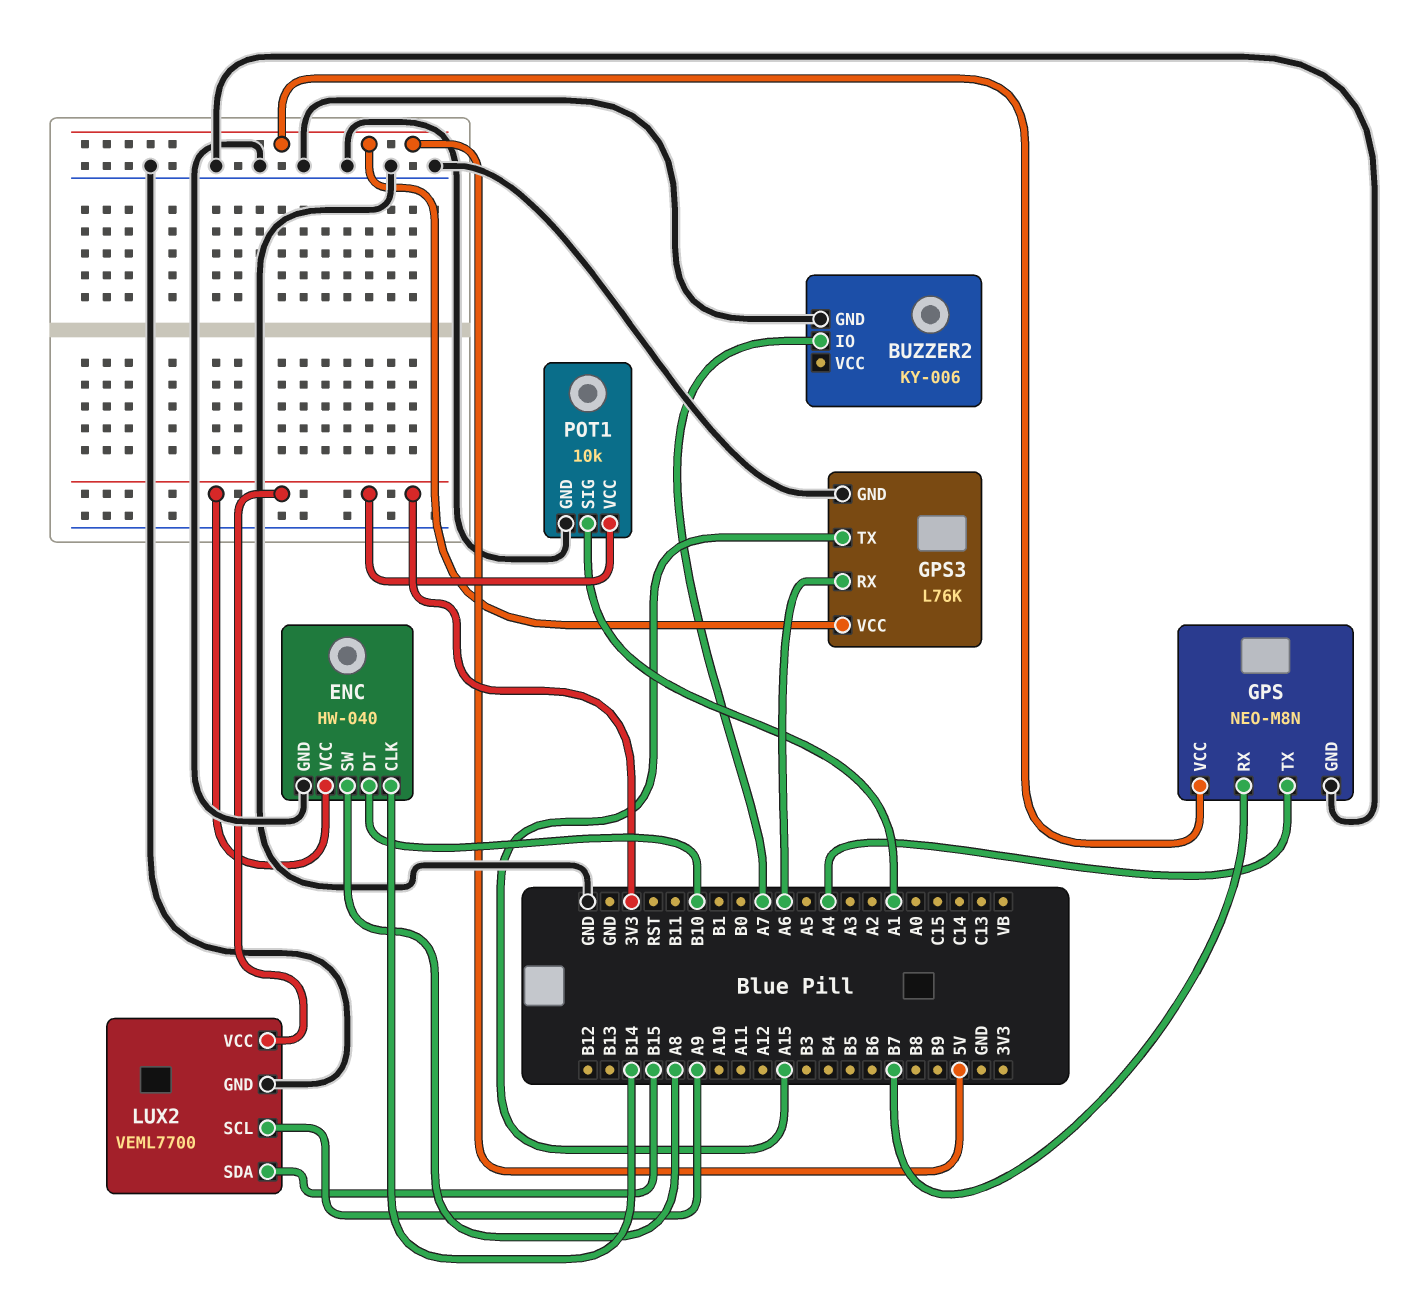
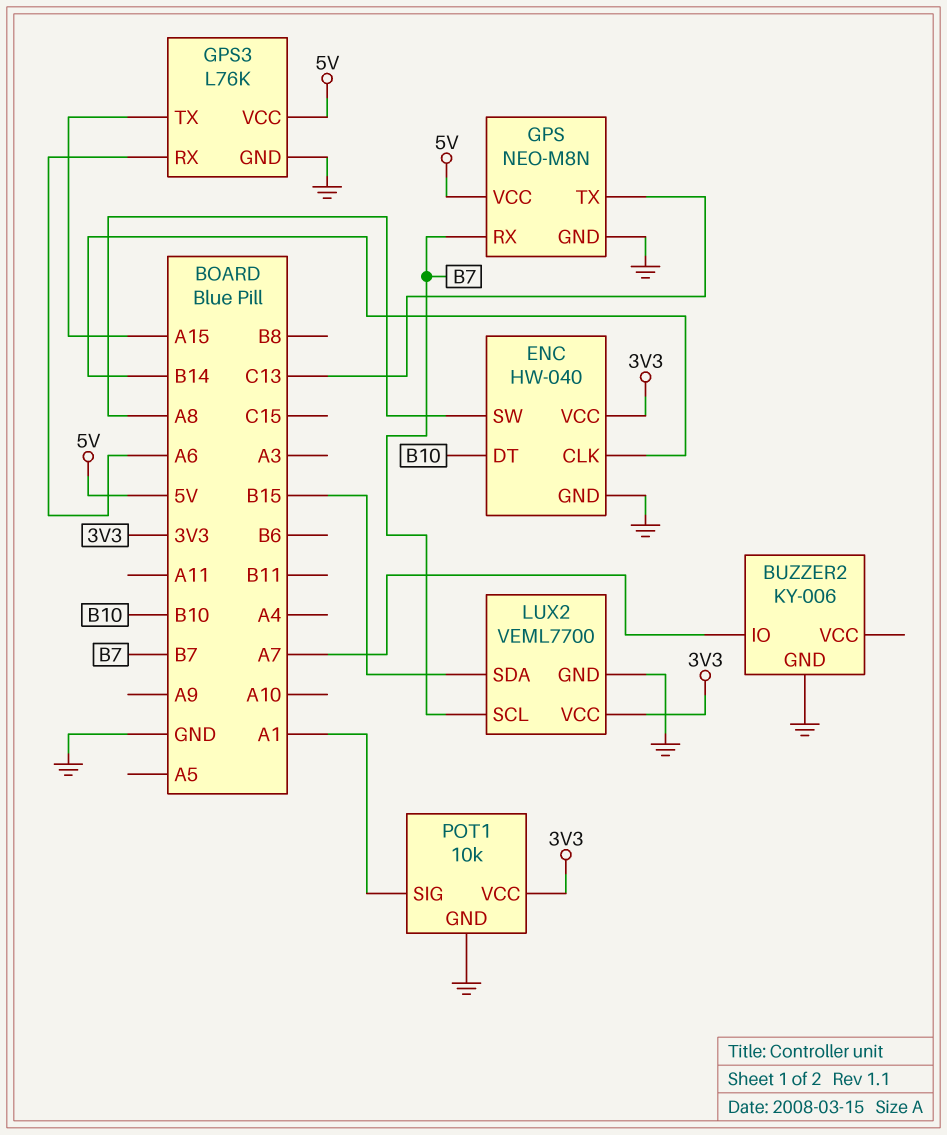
GPS pin TX: A4 -> C13
LUX2 pin SCL: A9 -> B7

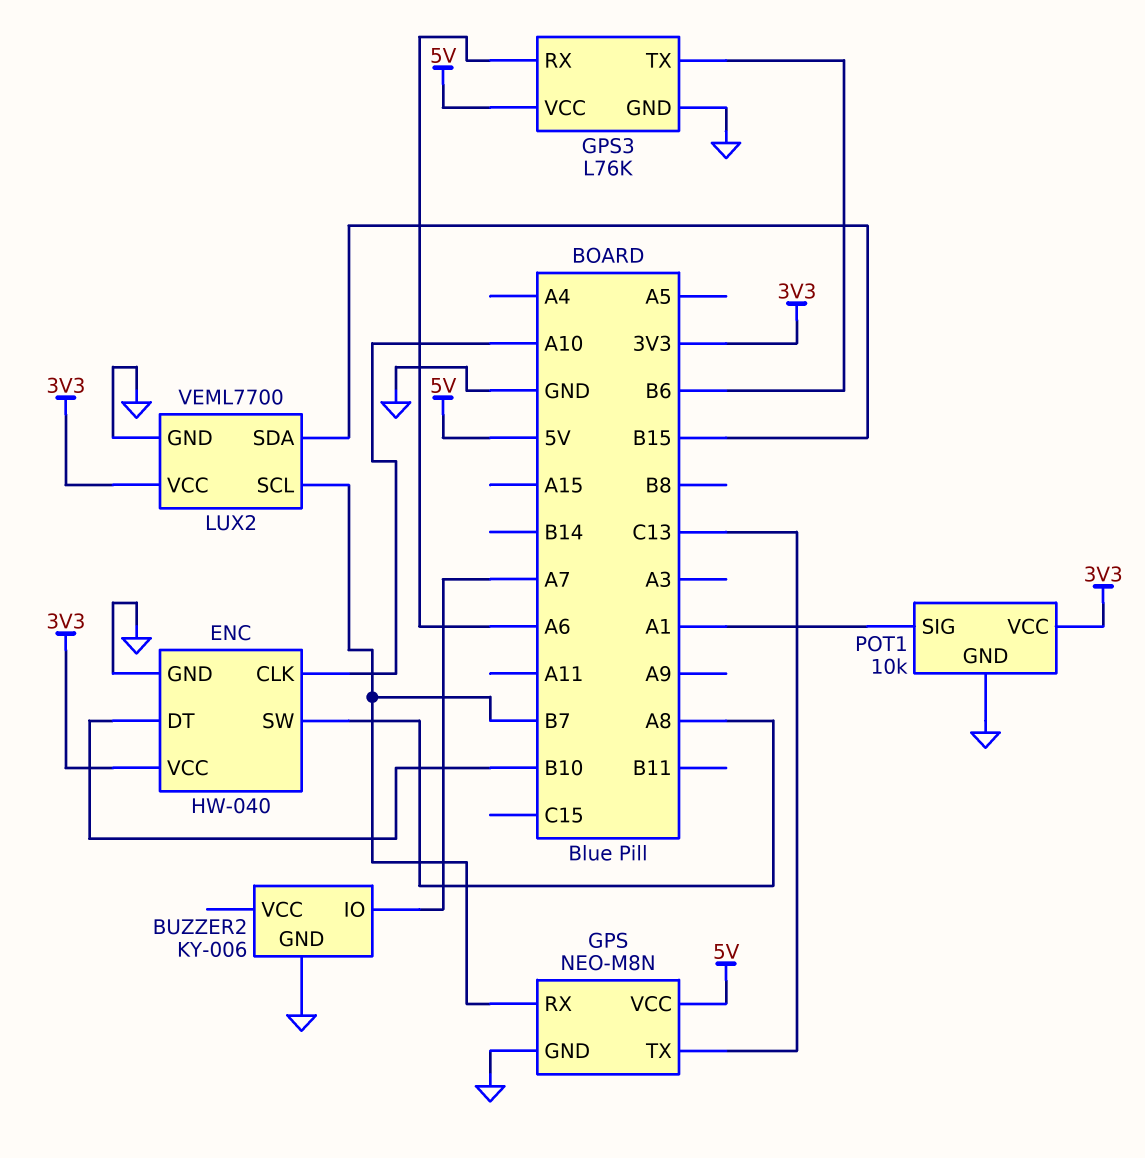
ENC pin CLK: B14 -> A10
GPS3 pin TX: A15 -> B6

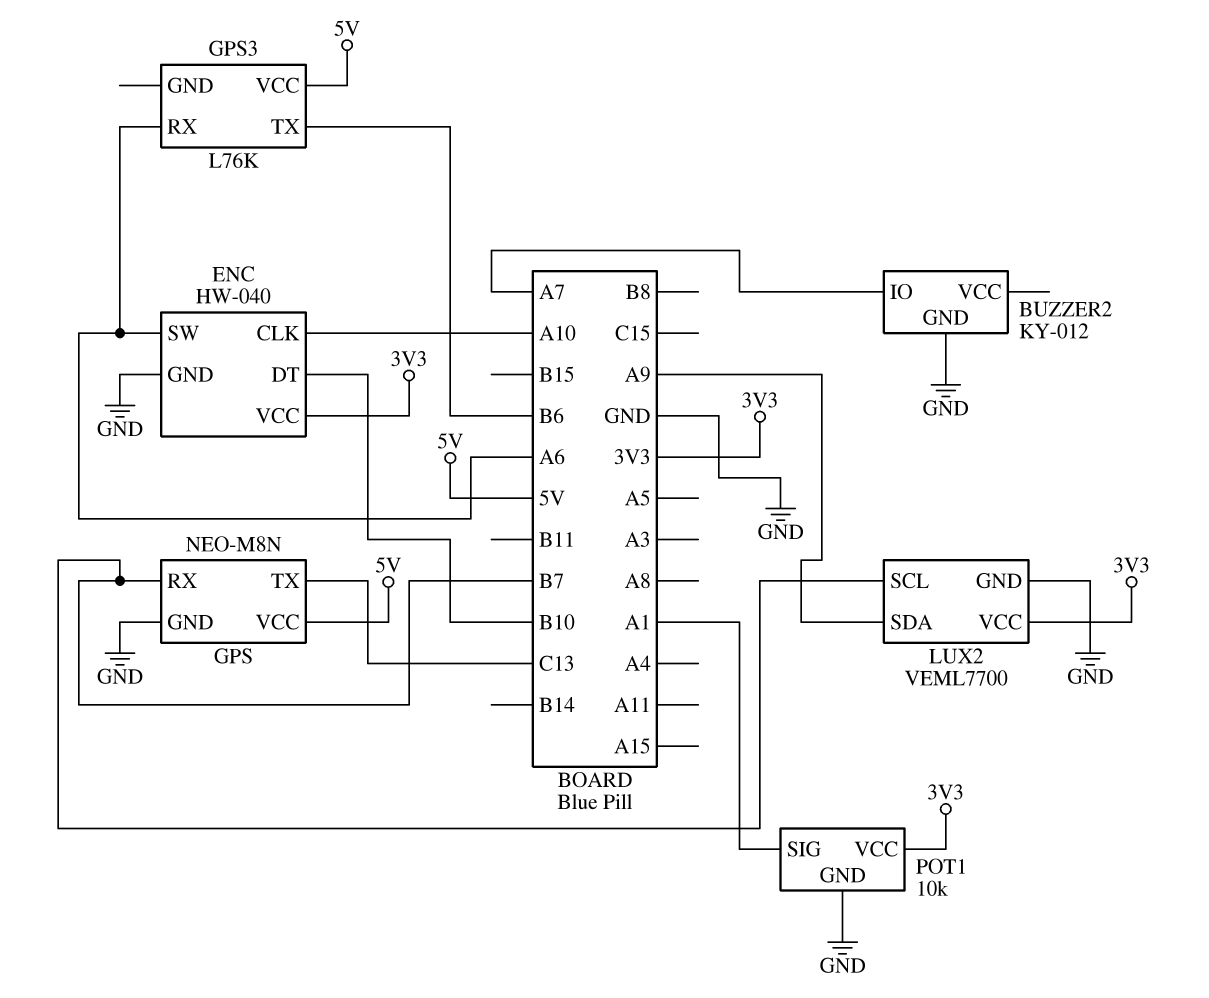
BUZZER2: KY-006 -> KY-012
ENC pin SW: A8 -> A6
GPS3 pin GND: GND -> none
LUX2 pin SDA: B15 -> A9

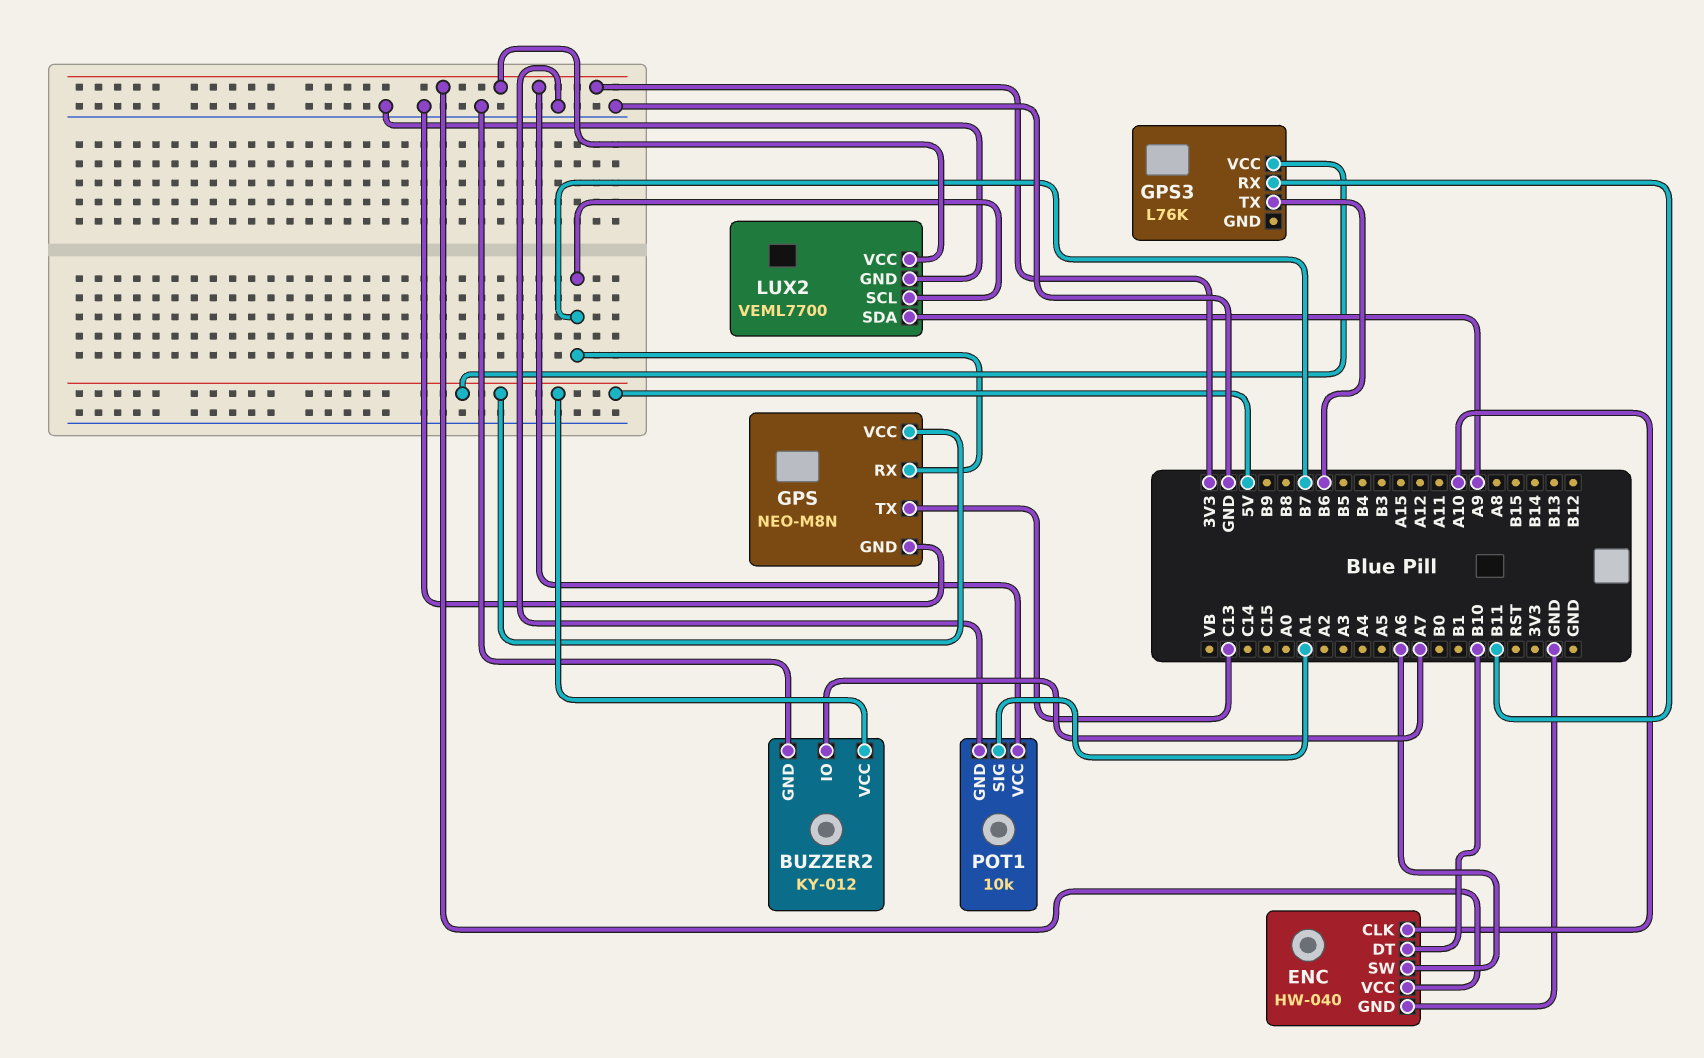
BUZZER2 pin VCC: none -> 5V
GPS3 pin RX: A6 -> B11

